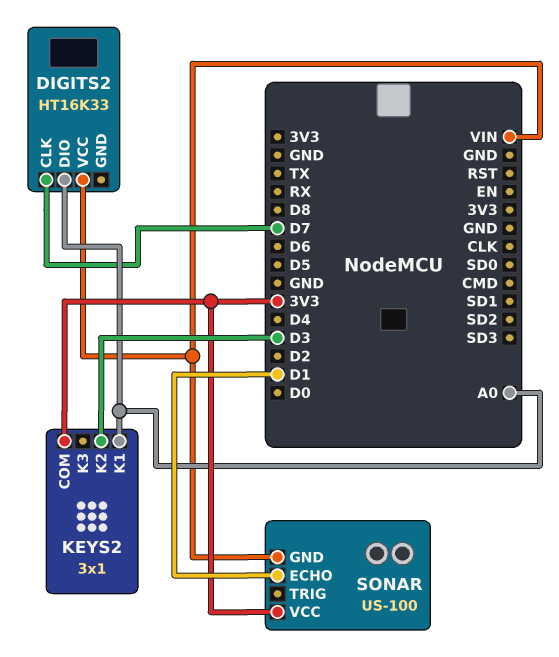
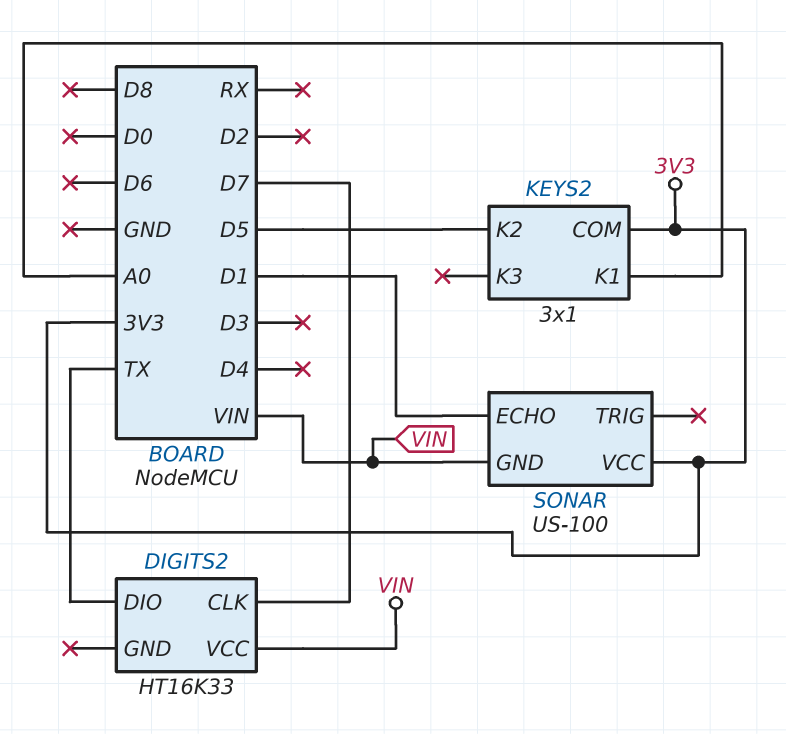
DIGITS2 pin DIO: A0 -> TX
KEYS2 pin K2: D3 -> D5

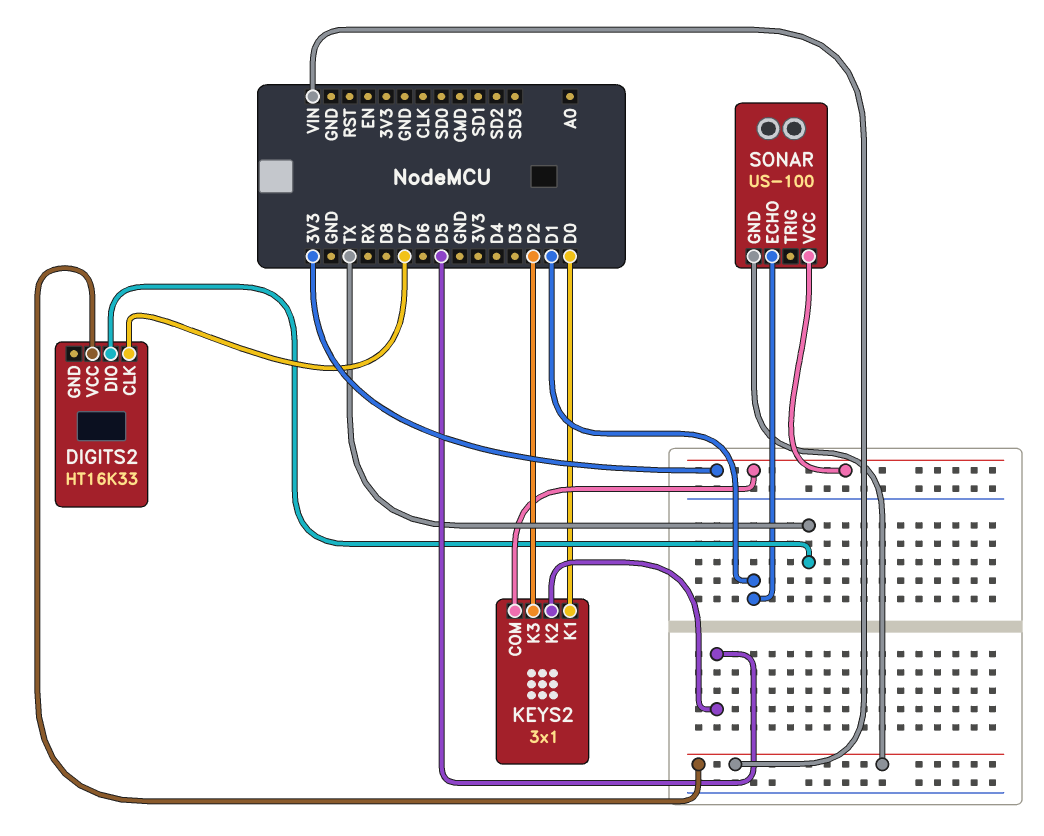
KEYS2 pin K1: A0 -> D0
KEYS2 pin K3: none -> D2

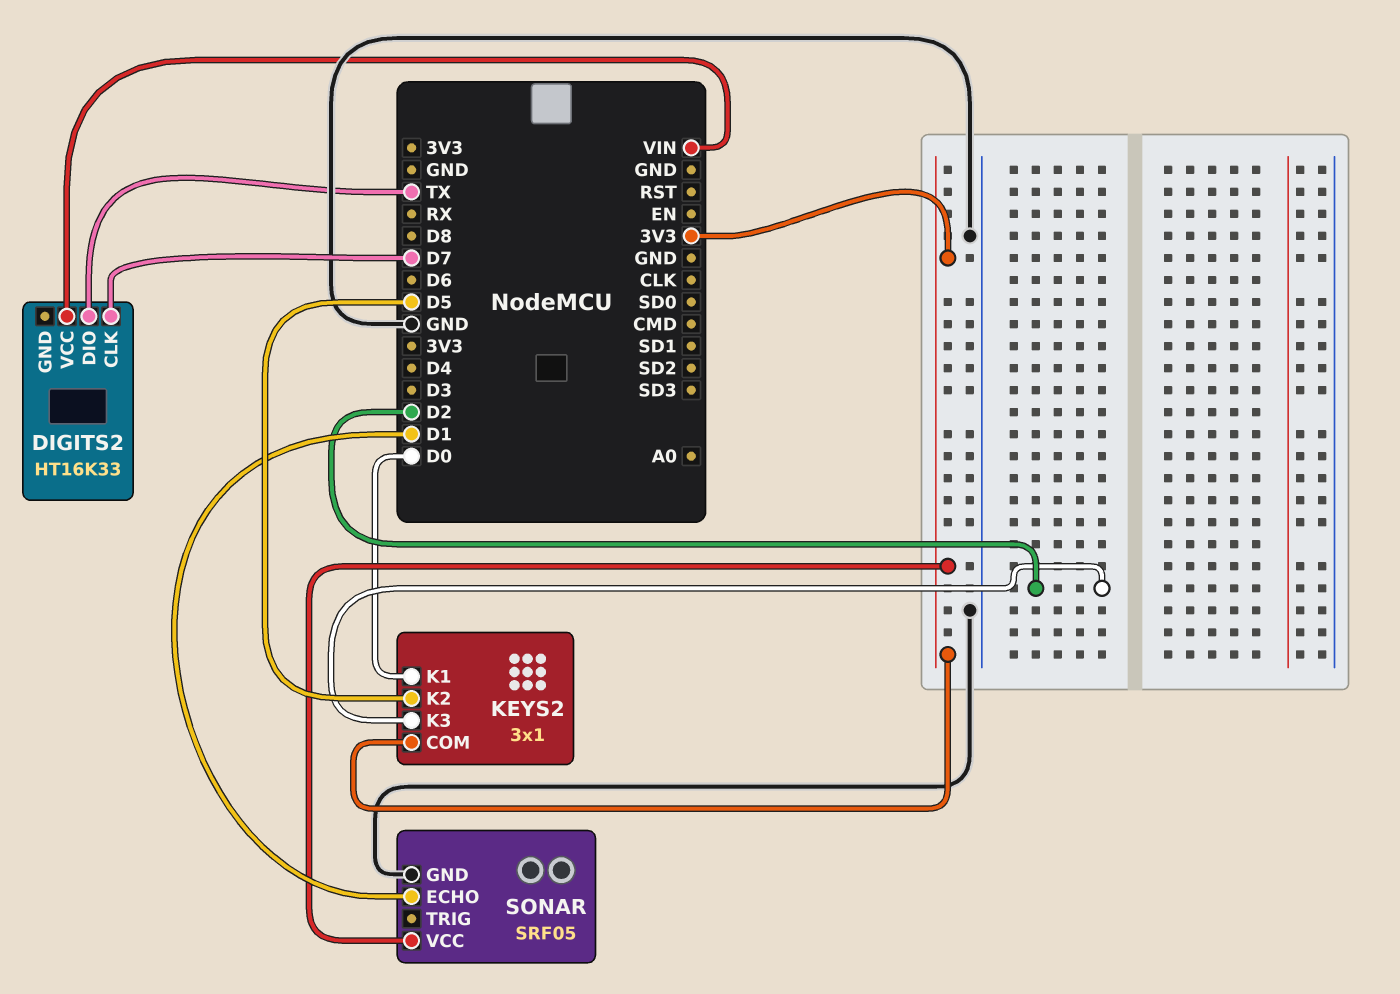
SONAR: US-100 -> SRF05
SONAR pin GND: VIN -> GND

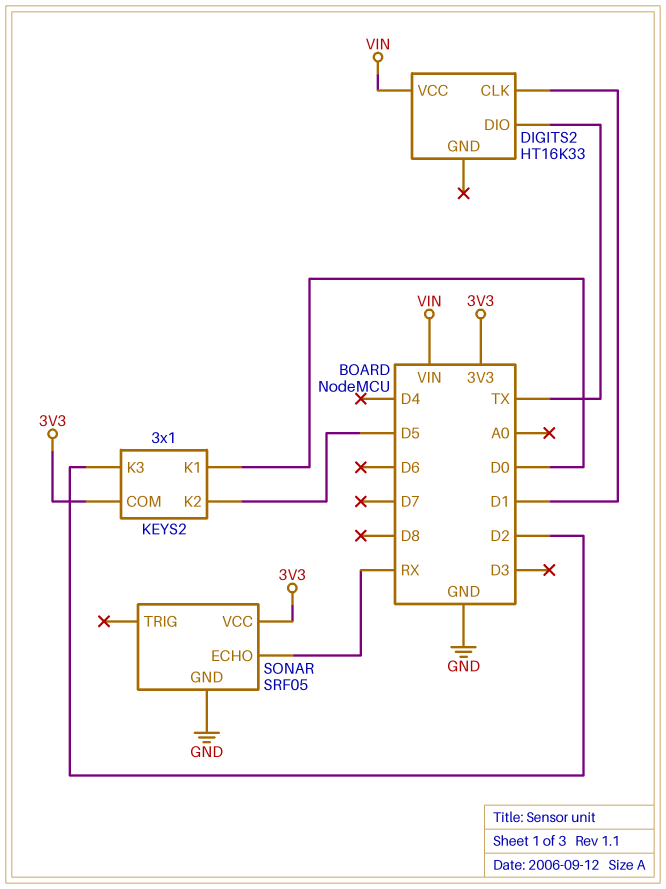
DIGITS2 pin CLK: D7 -> D1
SONAR pin ECHO: D1 -> RX

